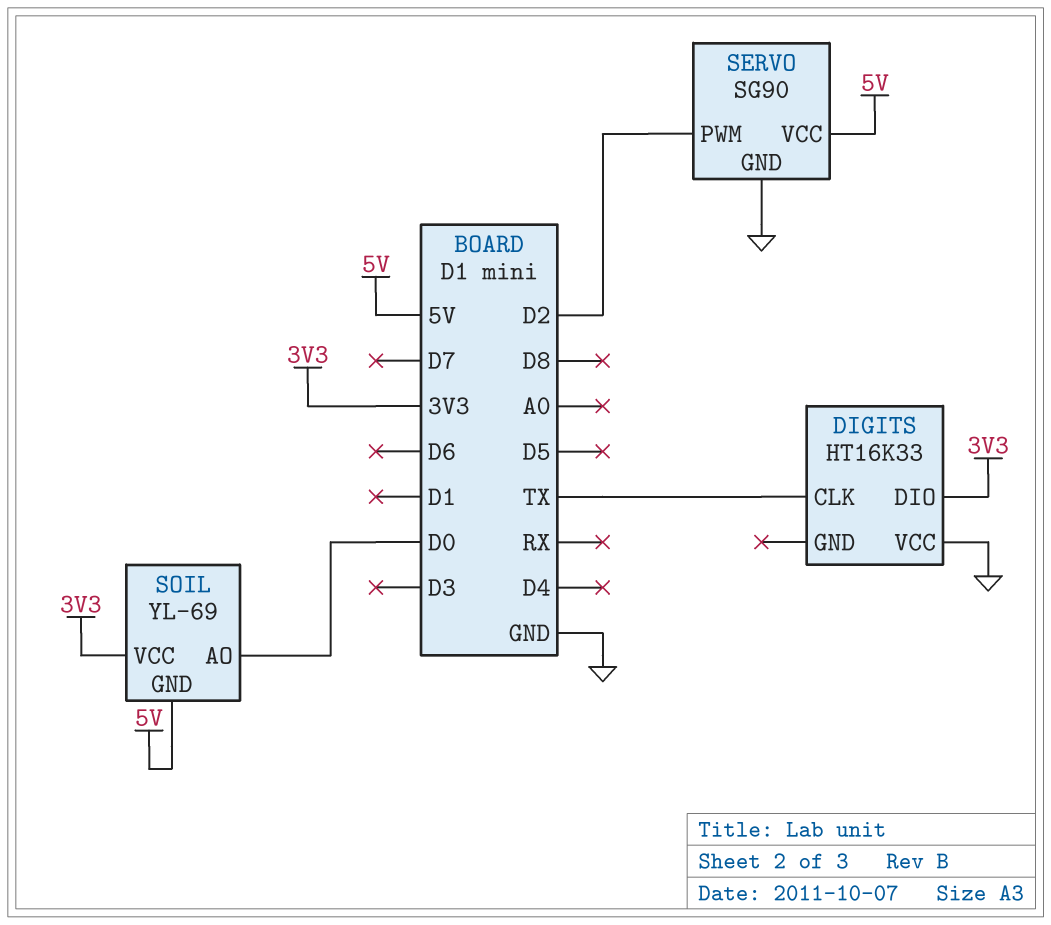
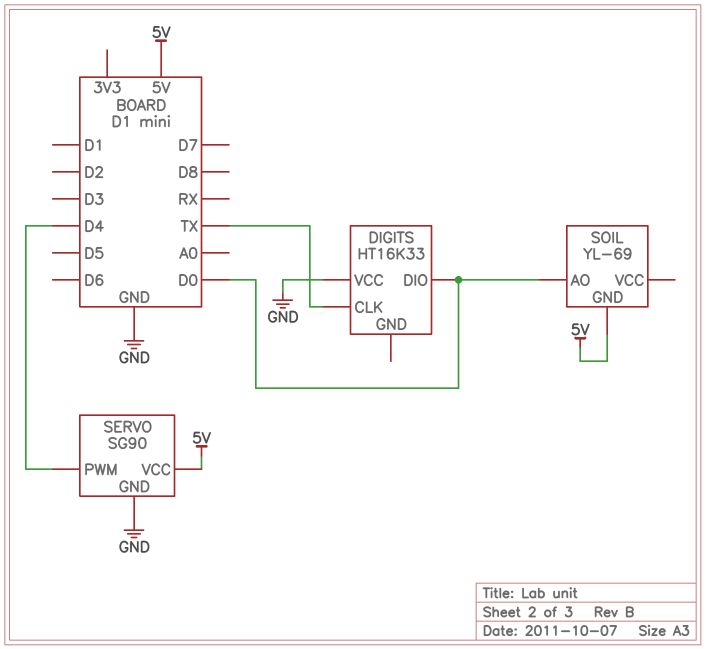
DIGITS pin DIO: 3V3 -> D0
SERVO pin PWM: D2 -> D4
SOIL pin VCC: 3V3 -> none

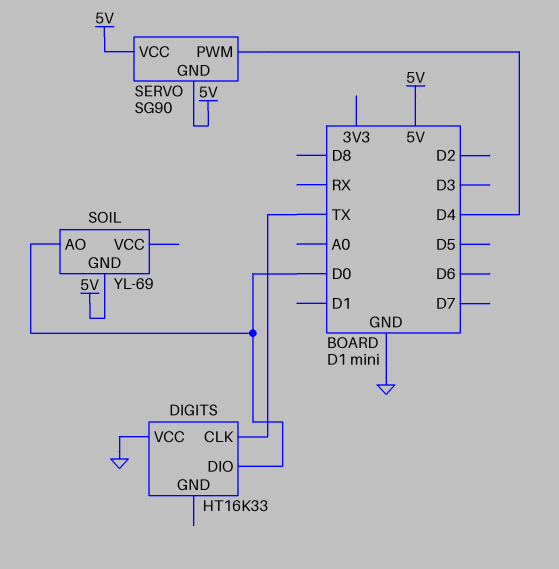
SERVO pin GND: GND -> 5V

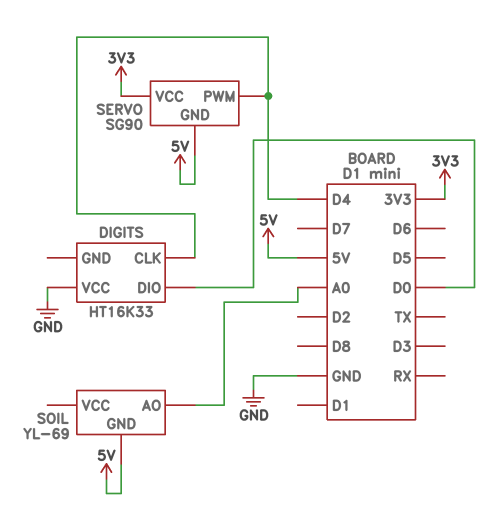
DIGITS pin CLK: TX -> D4
SERVO pin VCC: 5V -> 3V3
SOIL pin AO: D0 -> A0

